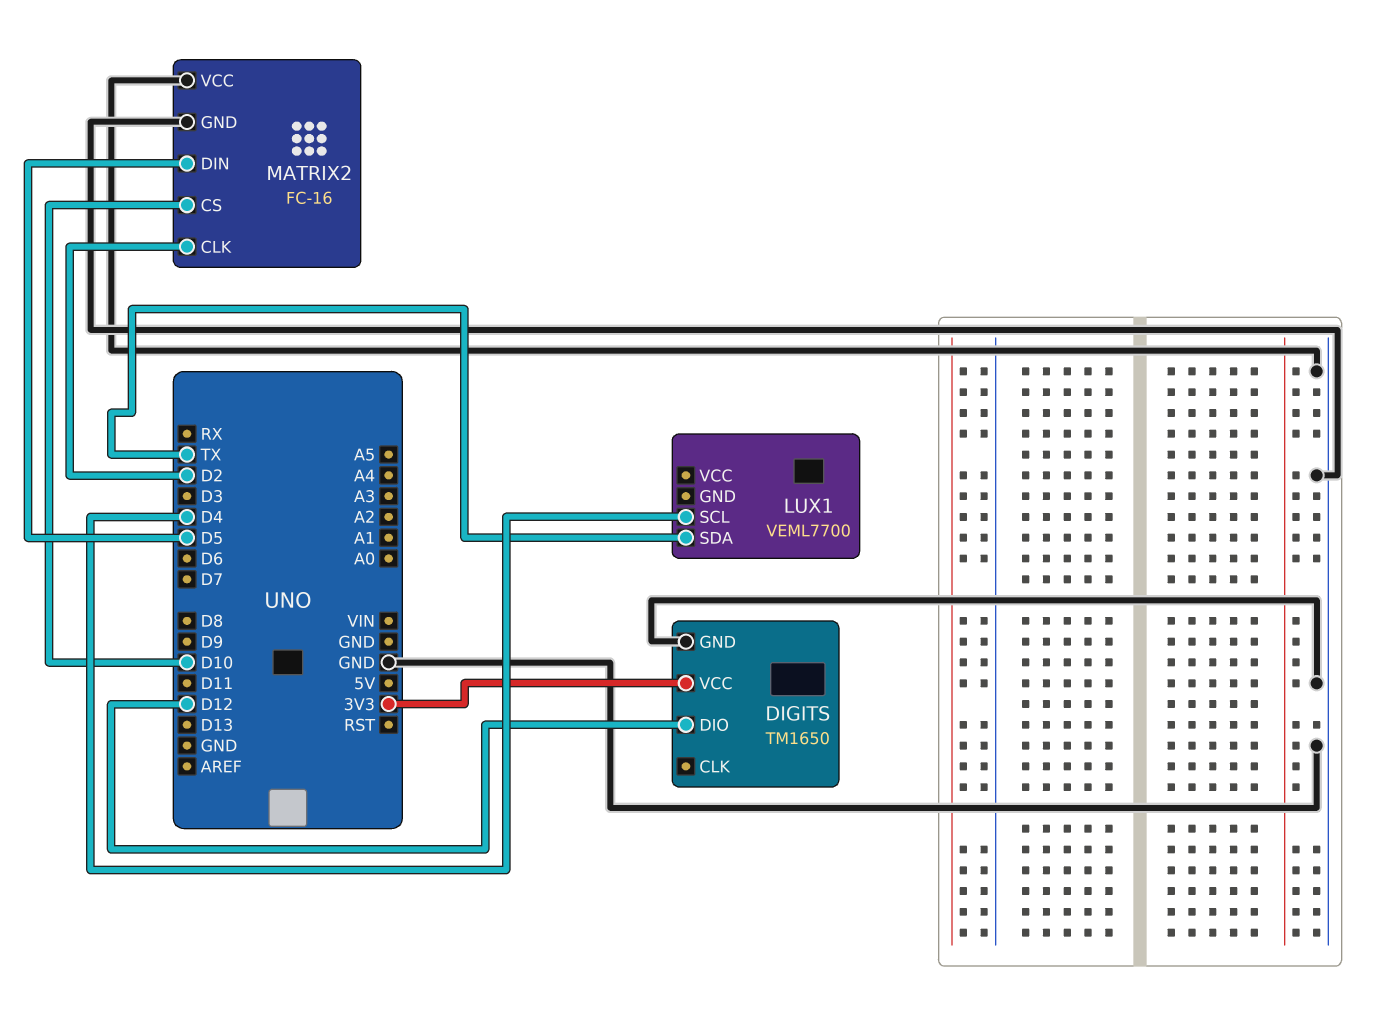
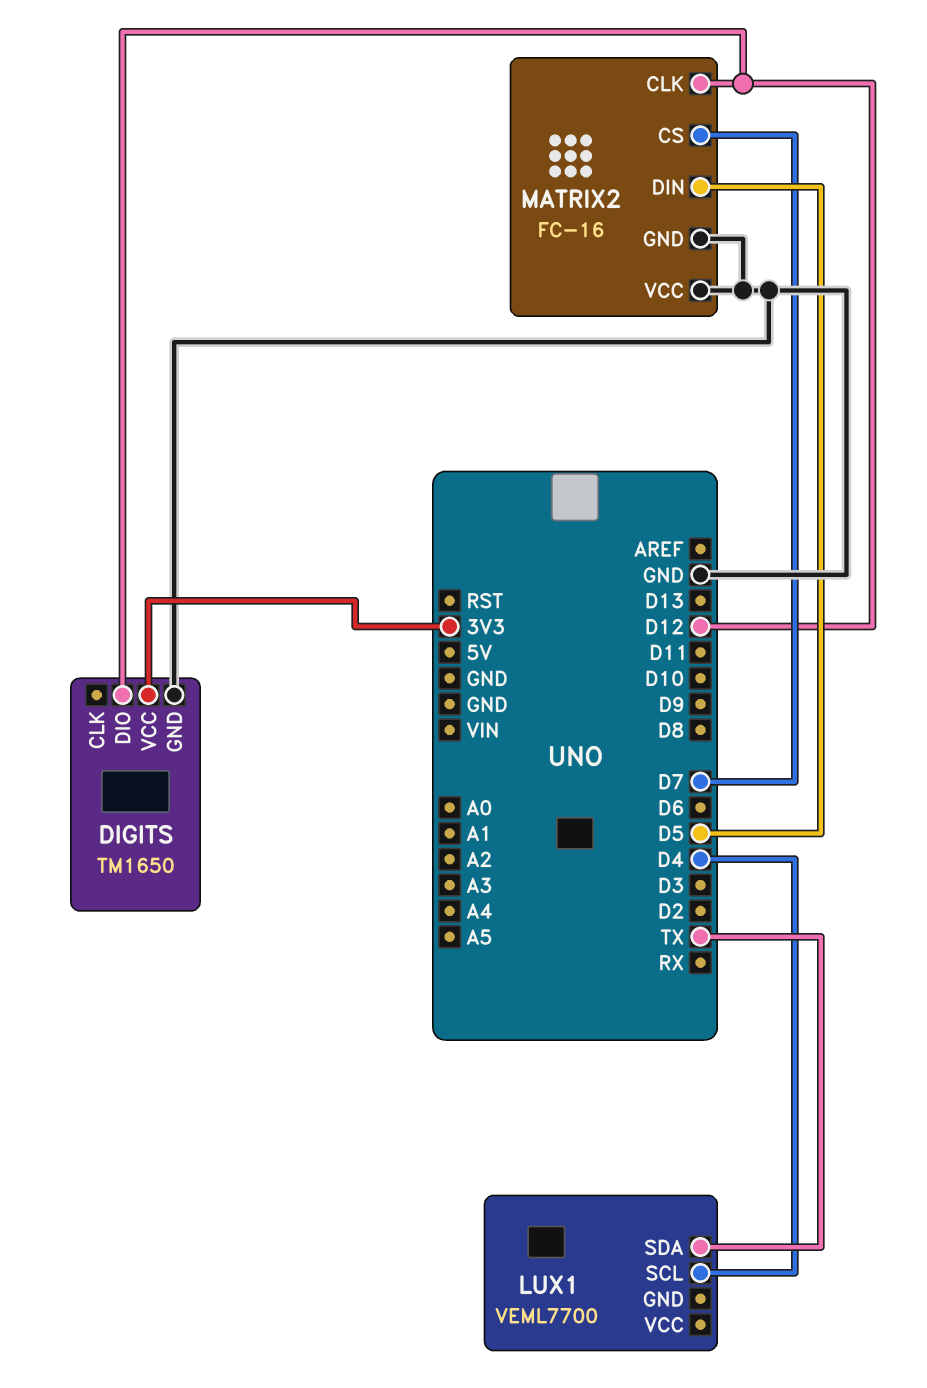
MATRIX2 pin CLK: D2 -> D12
MATRIX2 pin CS: D10 -> D7

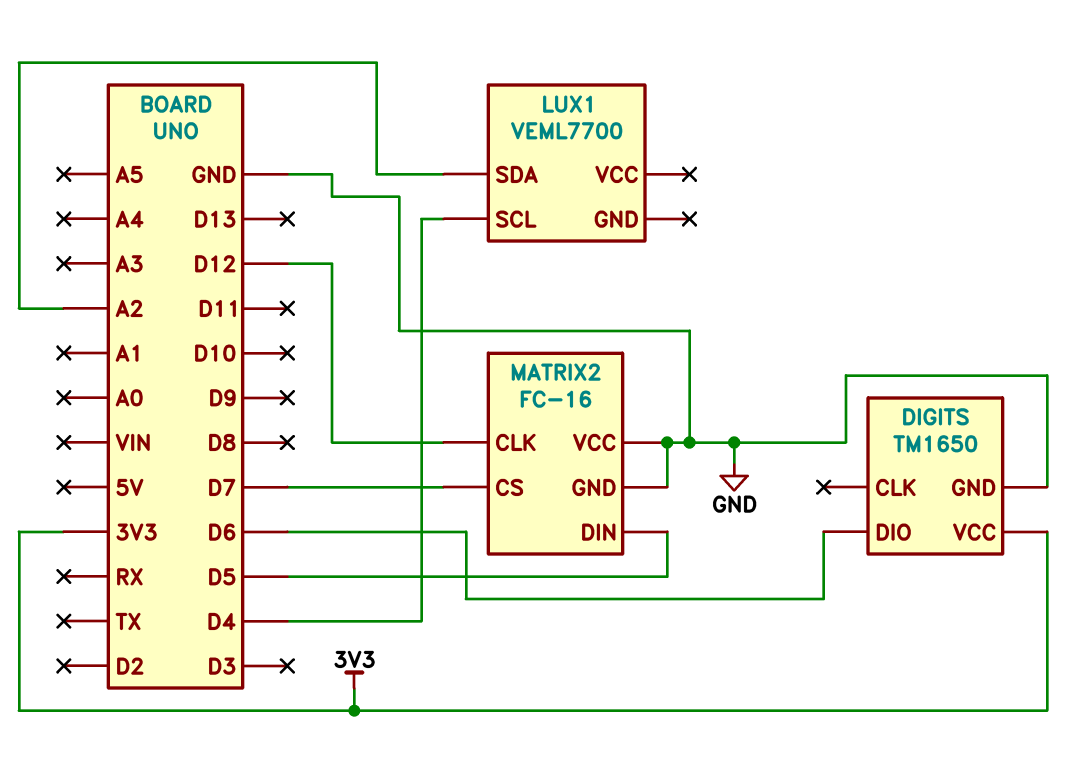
DIGITS pin DIO: D12 -> D6
LUX1 pin SDA: TX -> A2

